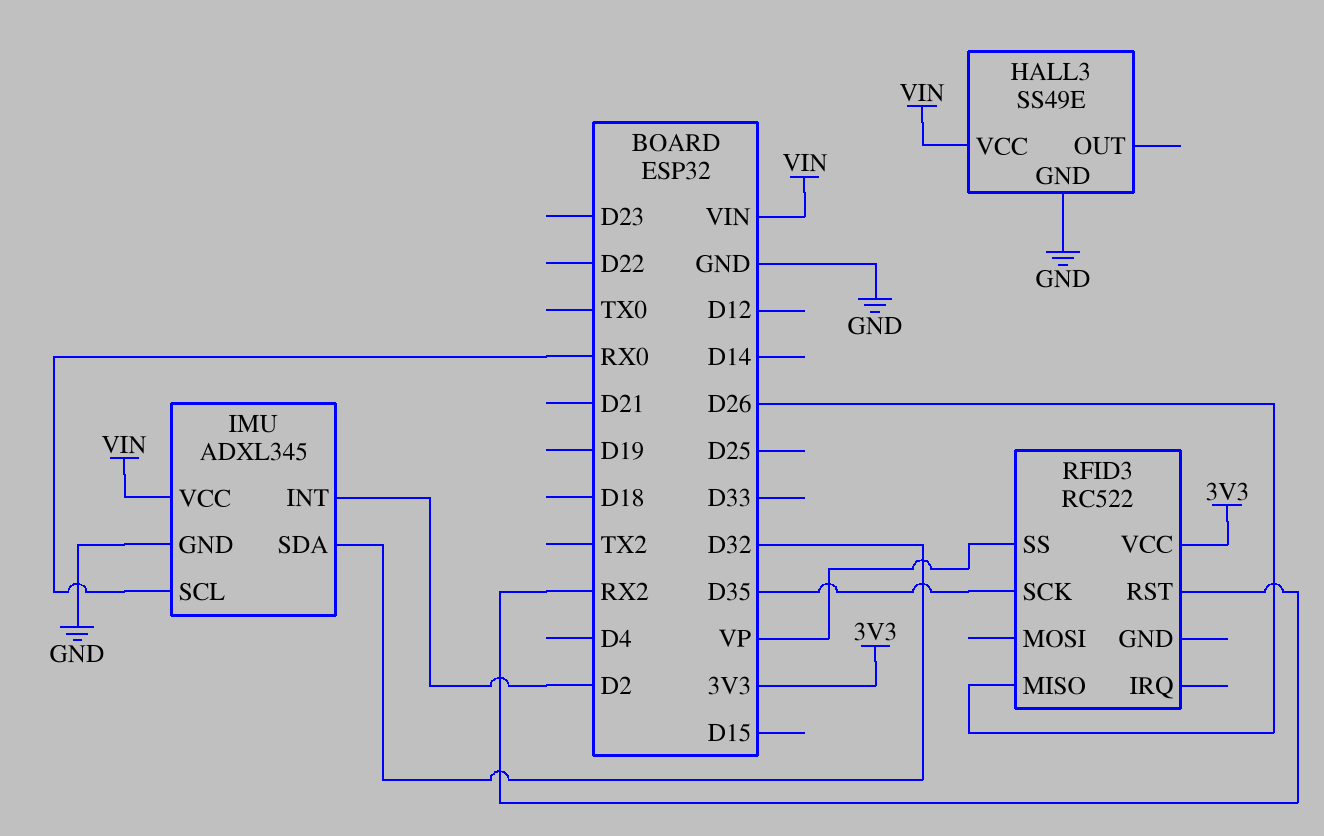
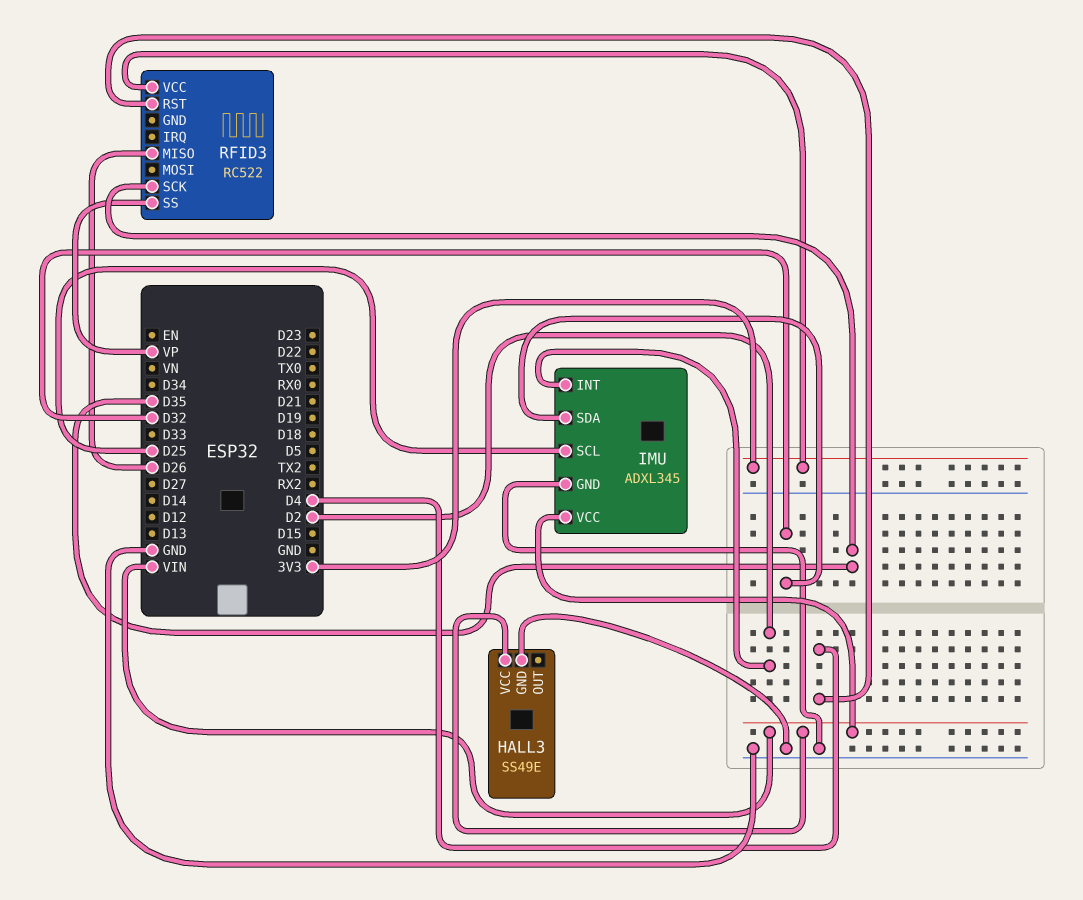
IMU pin SCL: RX0 -> D25
RFID3 pin RST: RX2 -> D4

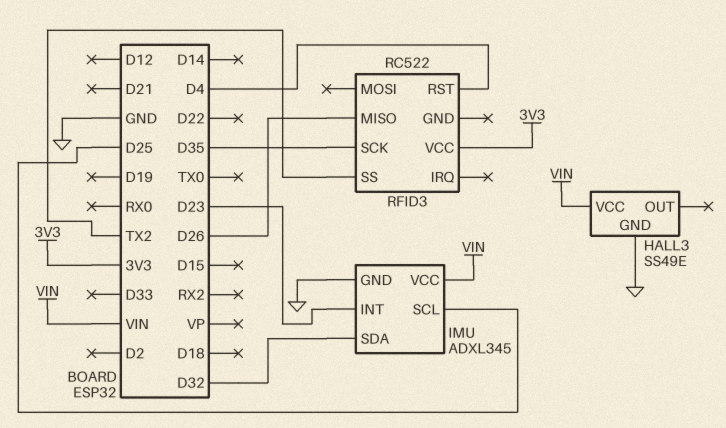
IMU pin INT: D2 -> D23
RFID3 pin SS: VP -> TX2

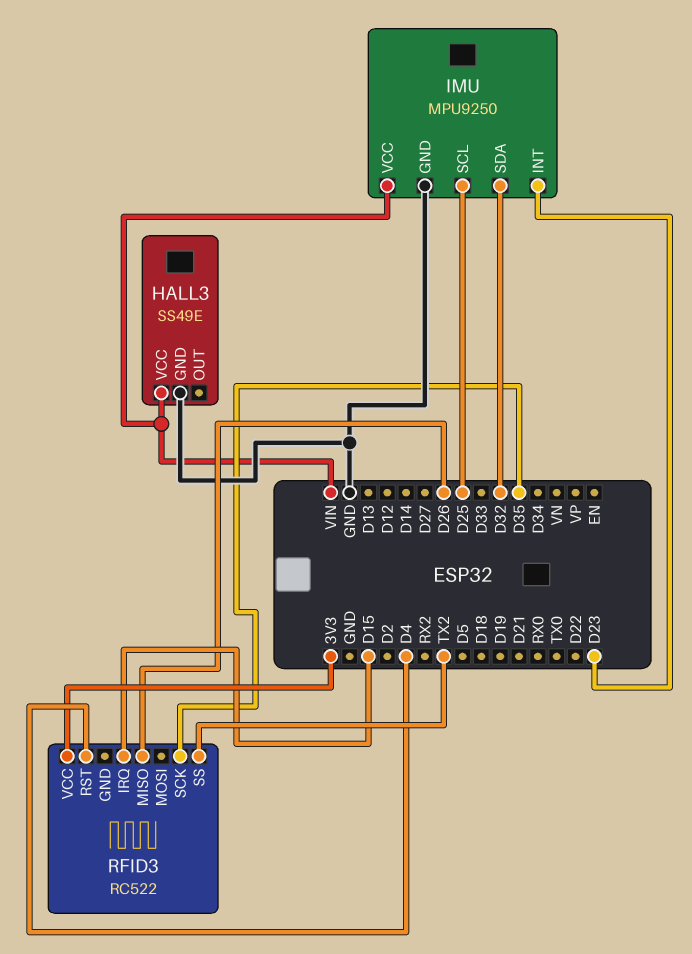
IMU: ADXL345 -> MPU9250
RFID3 pin IRQ: none -> D15

